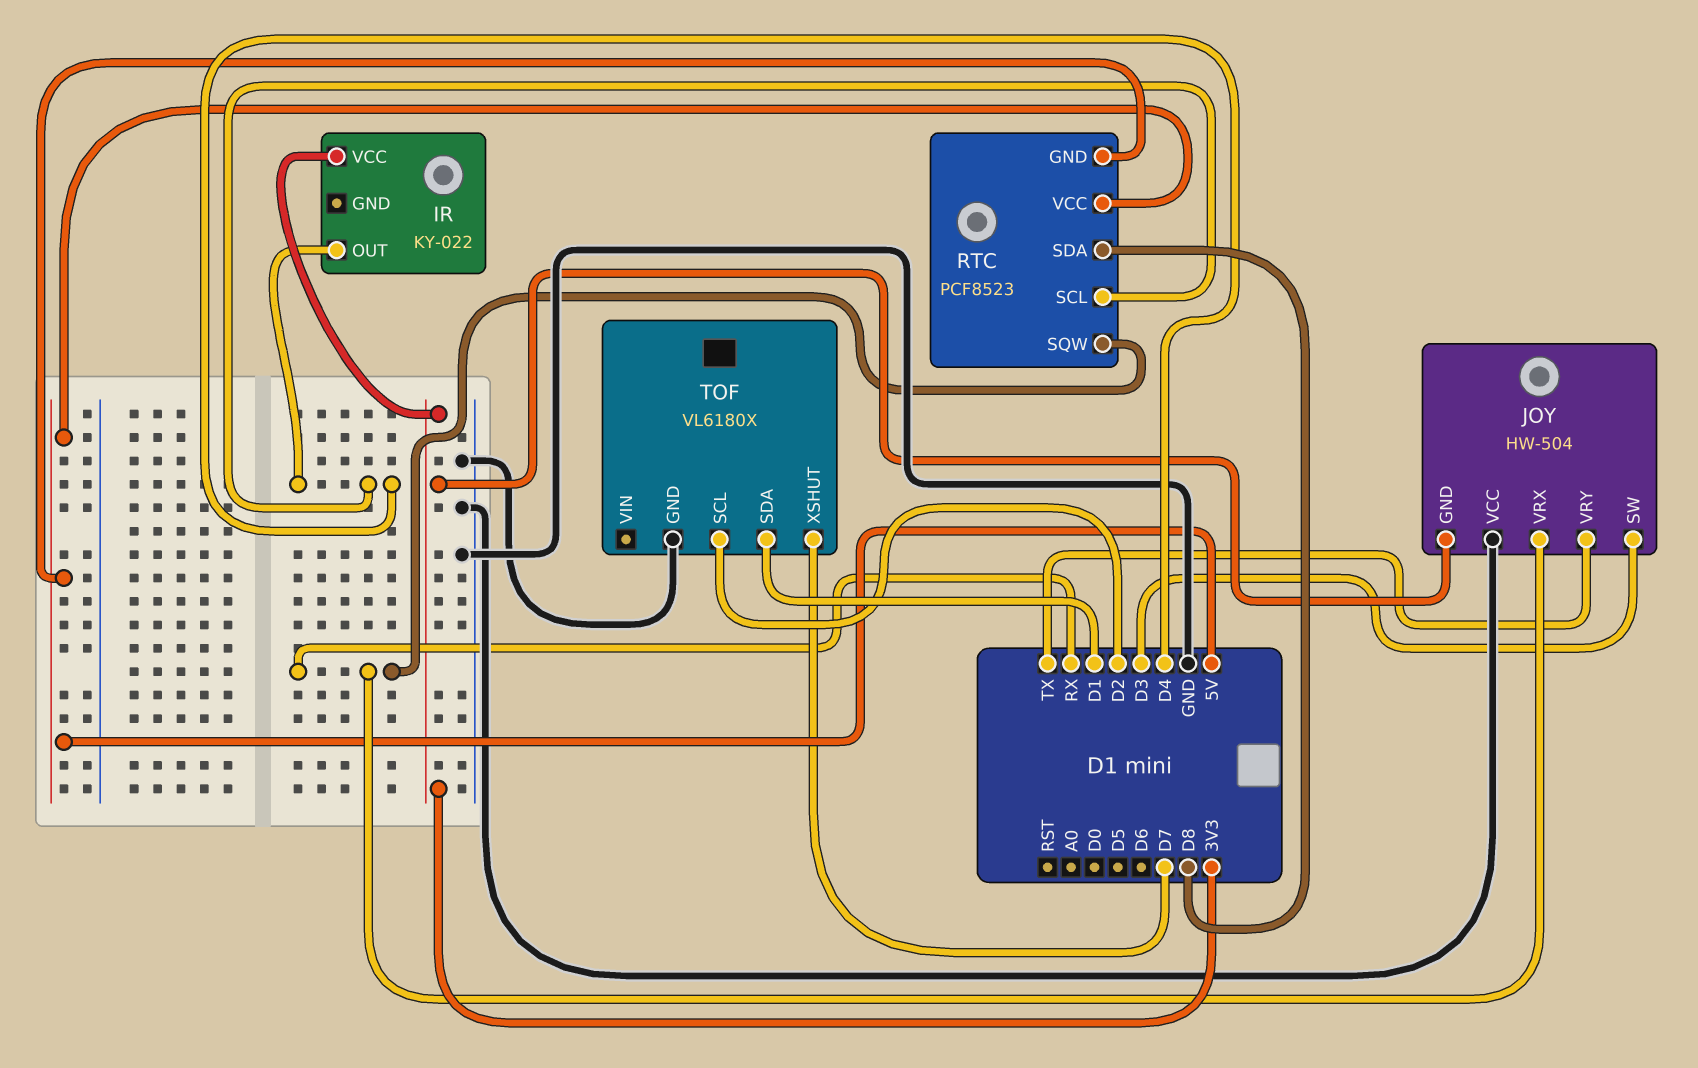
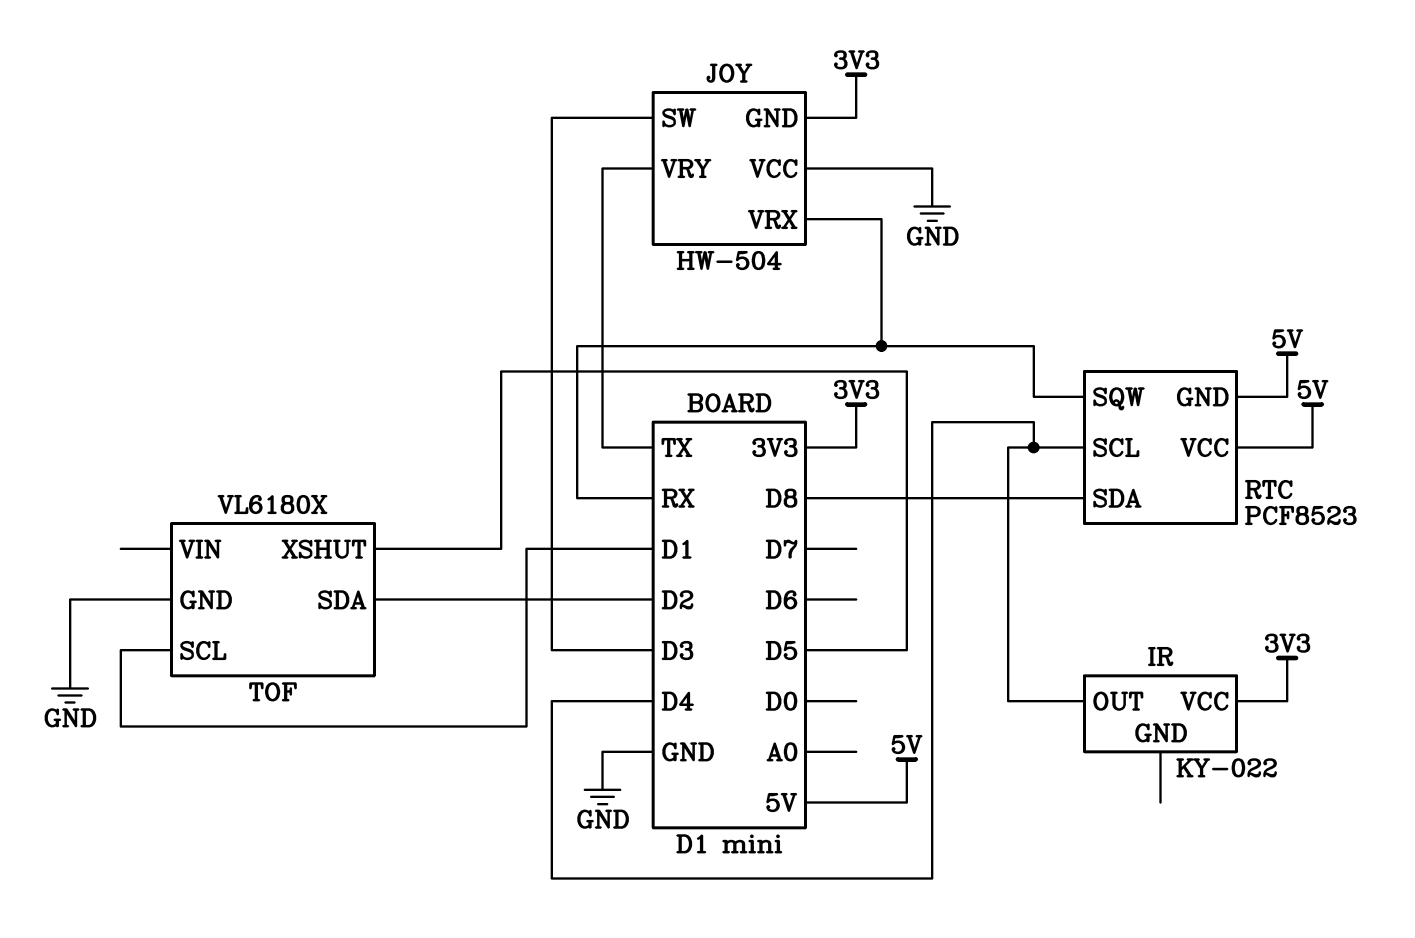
TOF pin SCL: D2 -> D1
TOF pin SDA: D1 -> D2
TOF pin XSHUT: D7 -> D5

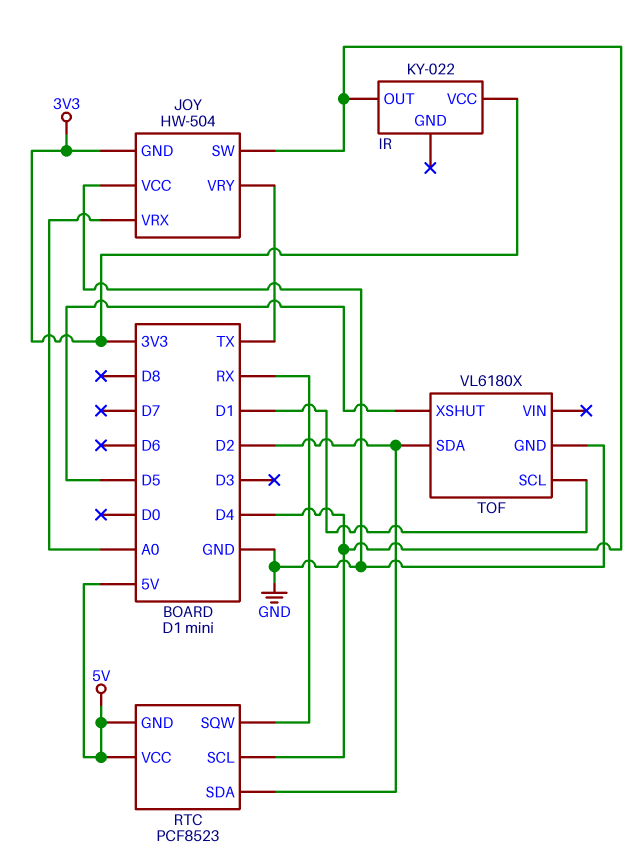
JOY pin SW: D3 -> D4
JOY pin VRX: RX -> A0
RTC pin SDA: D8 -> D2

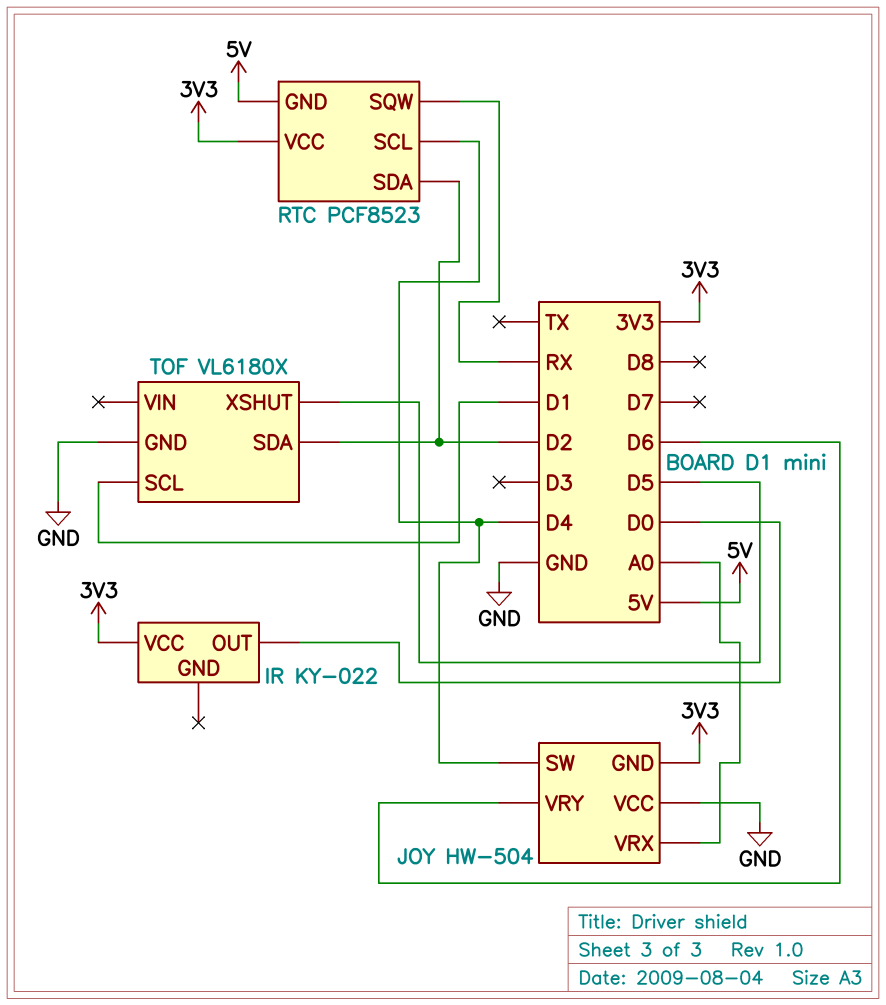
IR pin OUT: D4 -> D0
JOY pin VRY: TX -> D6
RTC pin VCC: 5V -> 3V3

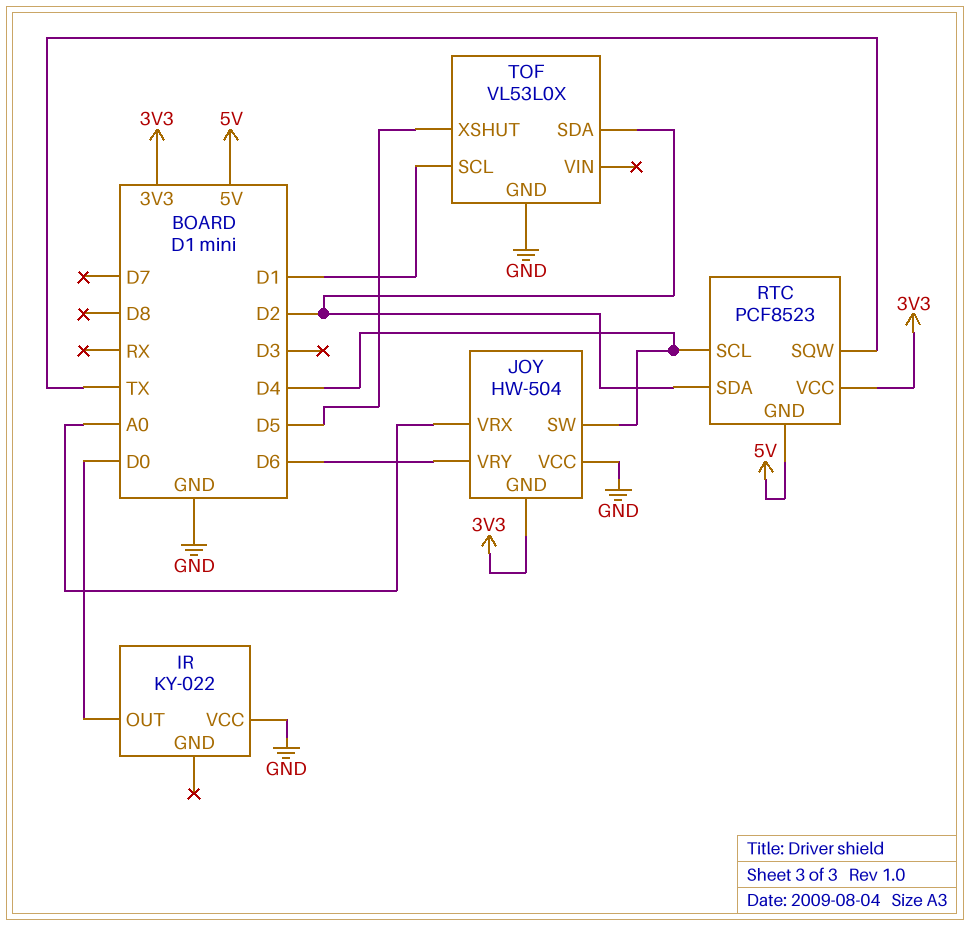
IR pin VCC: 3V3 -> GND
RTC pin SQW: RX -> TX
TOF: VL6180X -> VL53L0X

